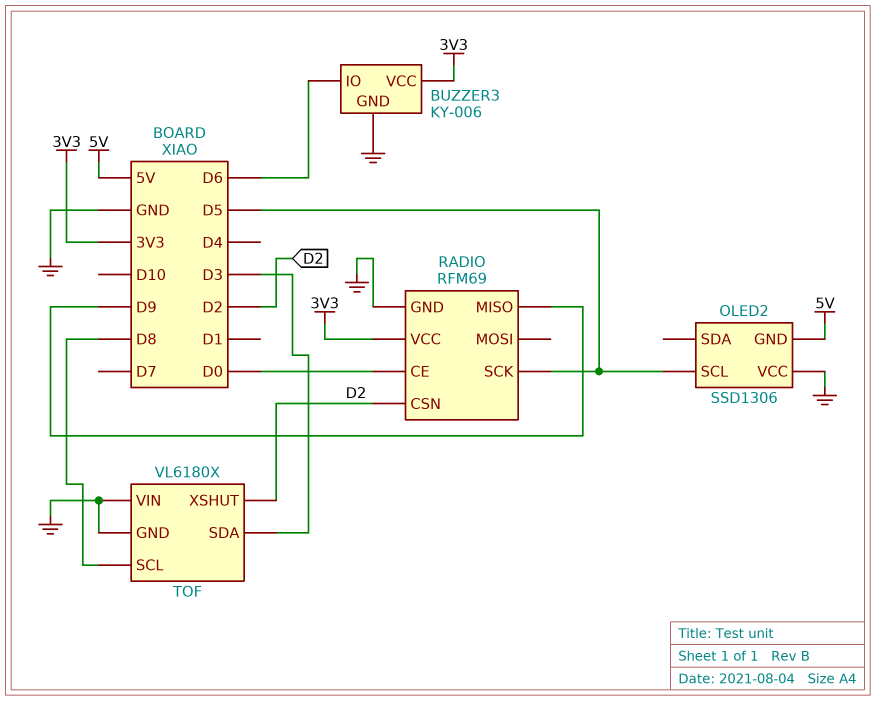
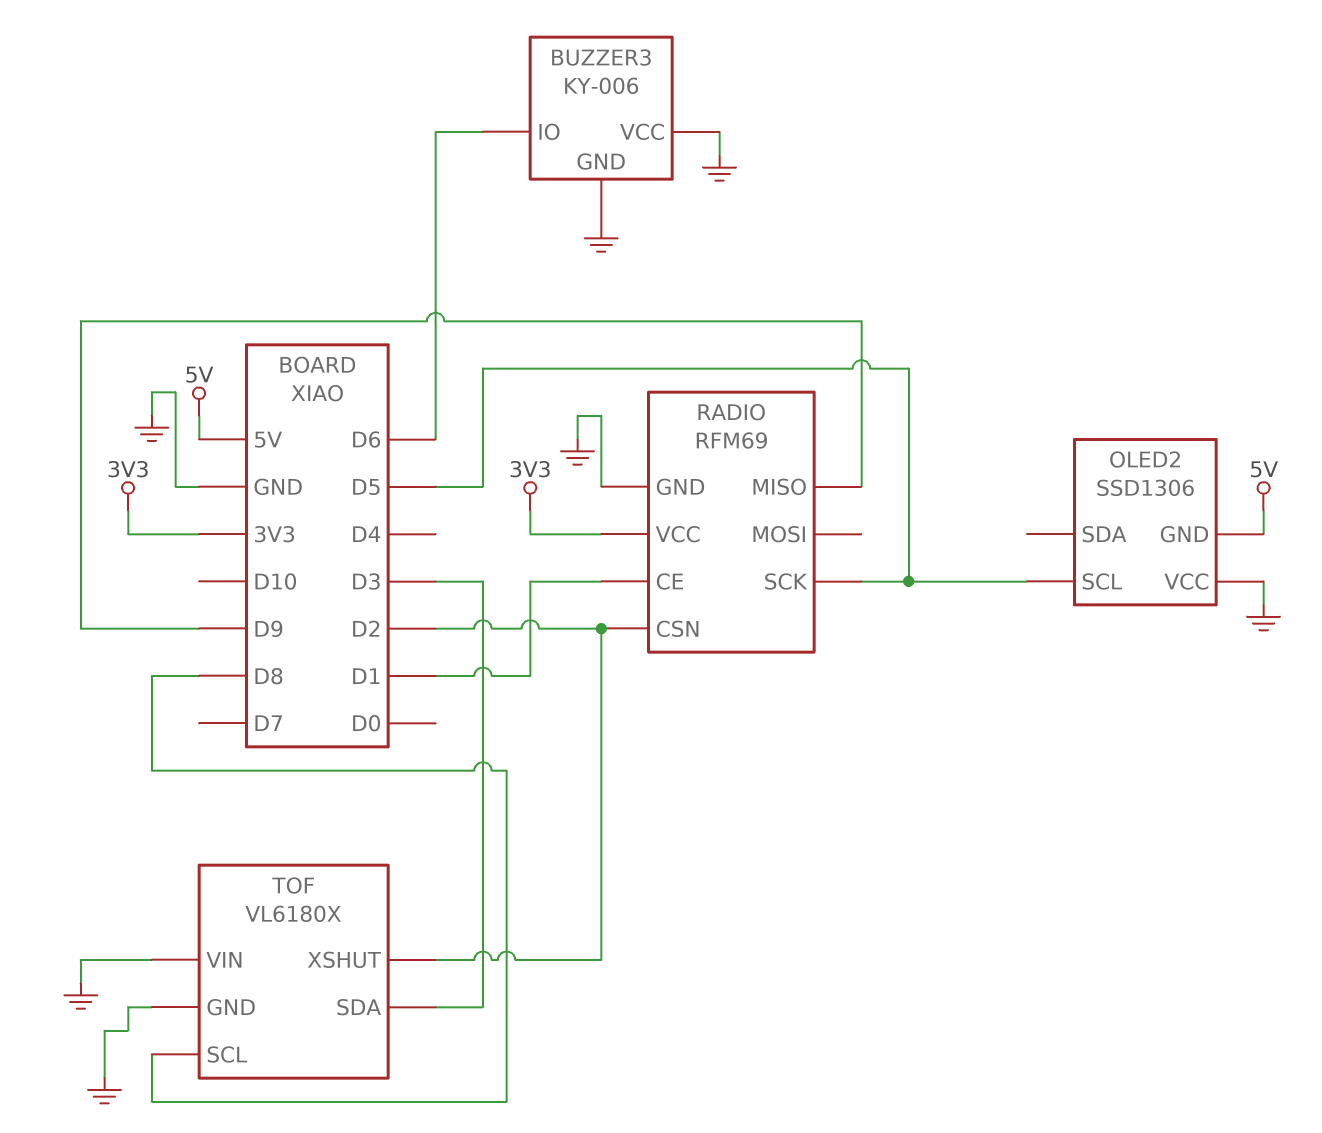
BUZZER3 pin VCC: 3V3 -> GND
RADIO pin CE: D0 -> D1

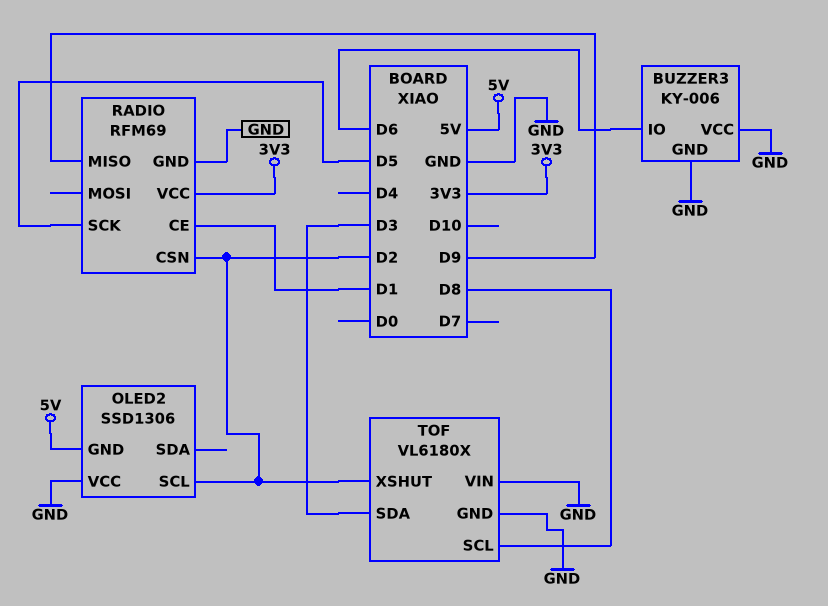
OLED2 pin SCL: D5 -> D2

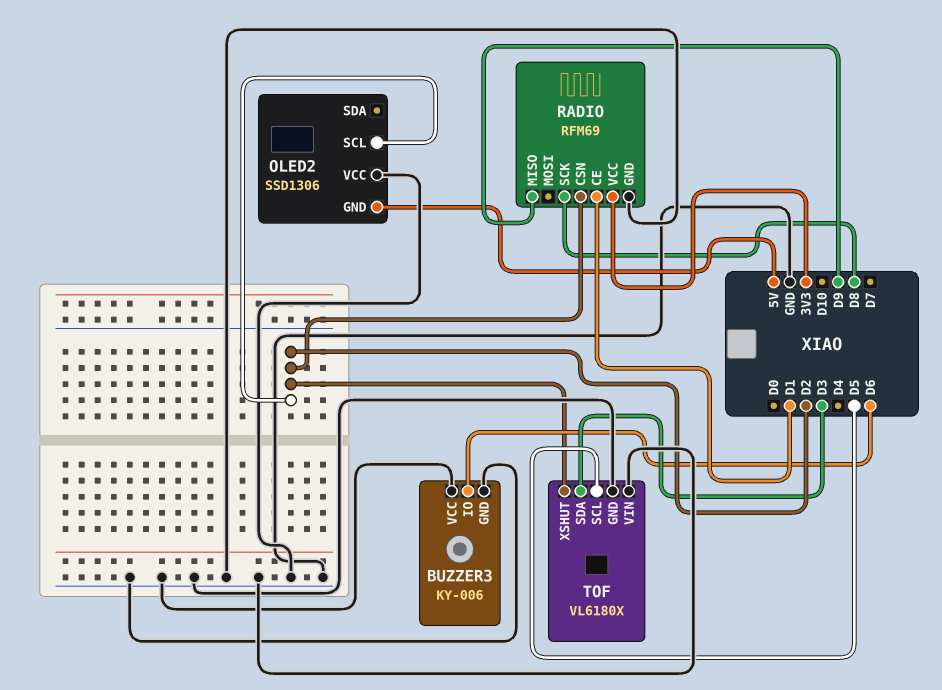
RADIO pin SCK: D5 -> D8
TOF pin SCL: D8 -> D5

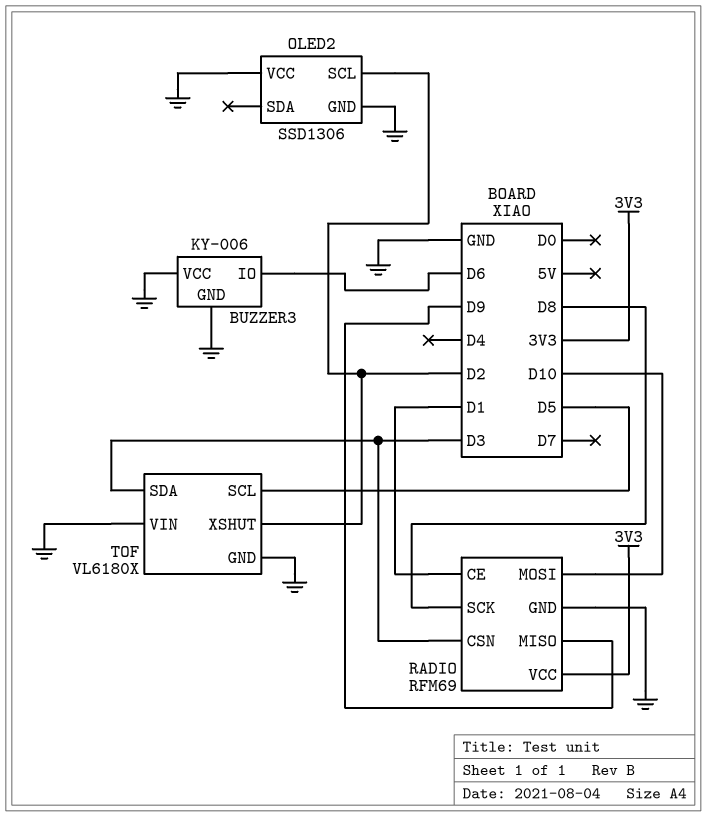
OLED2 pin GND: 5V -> GND
RADIO pin CSN: D2 -> D3
RADIO pin MOSI: none -> D10

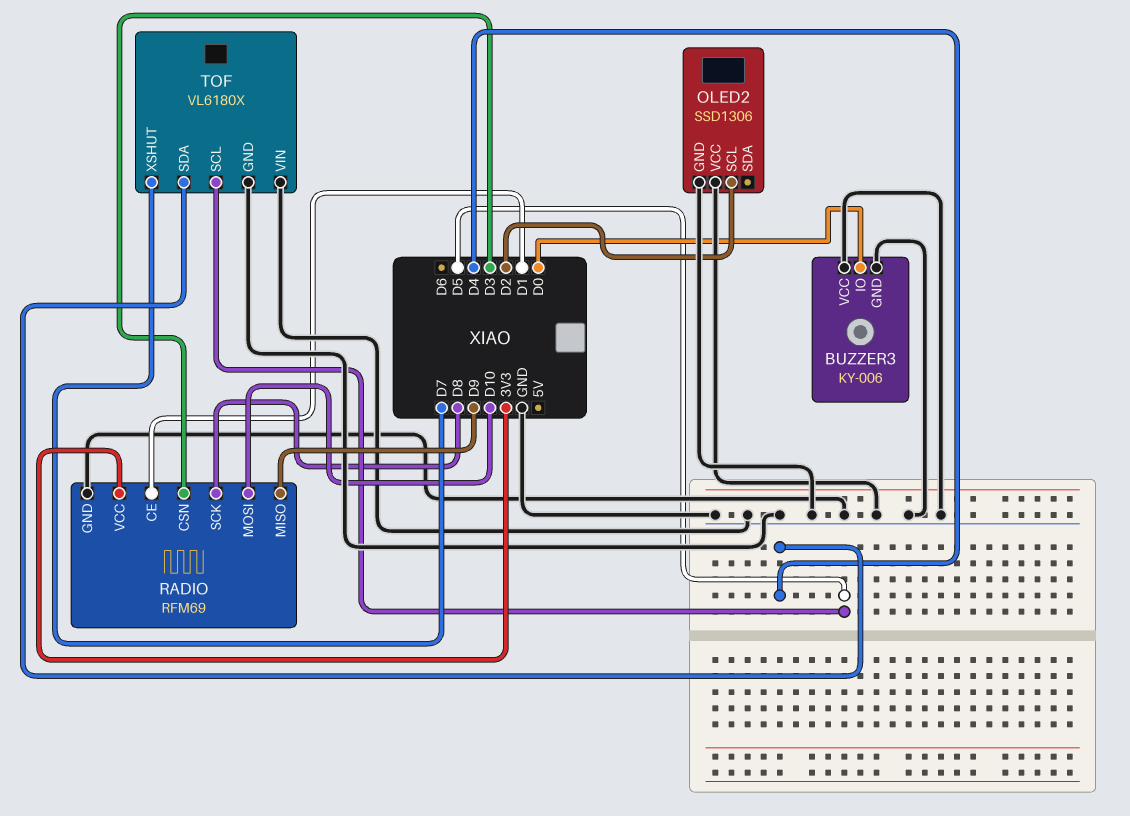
BUZZER3 pin IO: D6 -> D0
TOF pin SDA: D3 -> D4
TOF pin XSHUT: D2 -> D7

